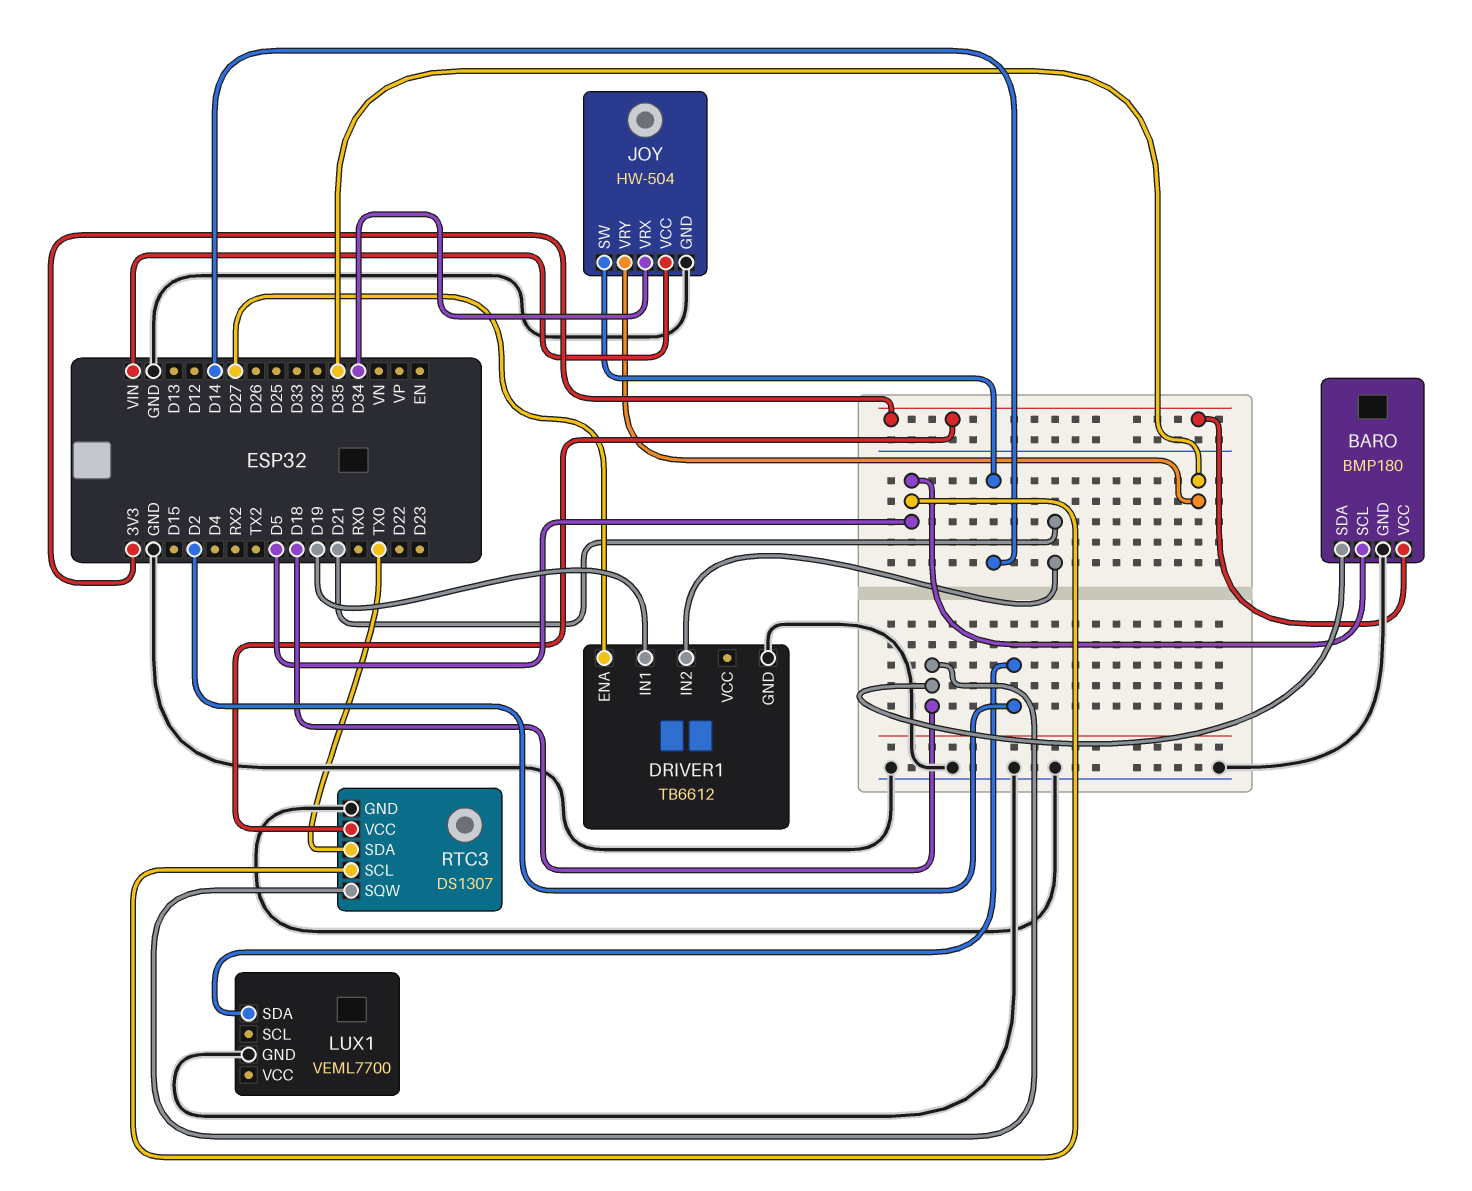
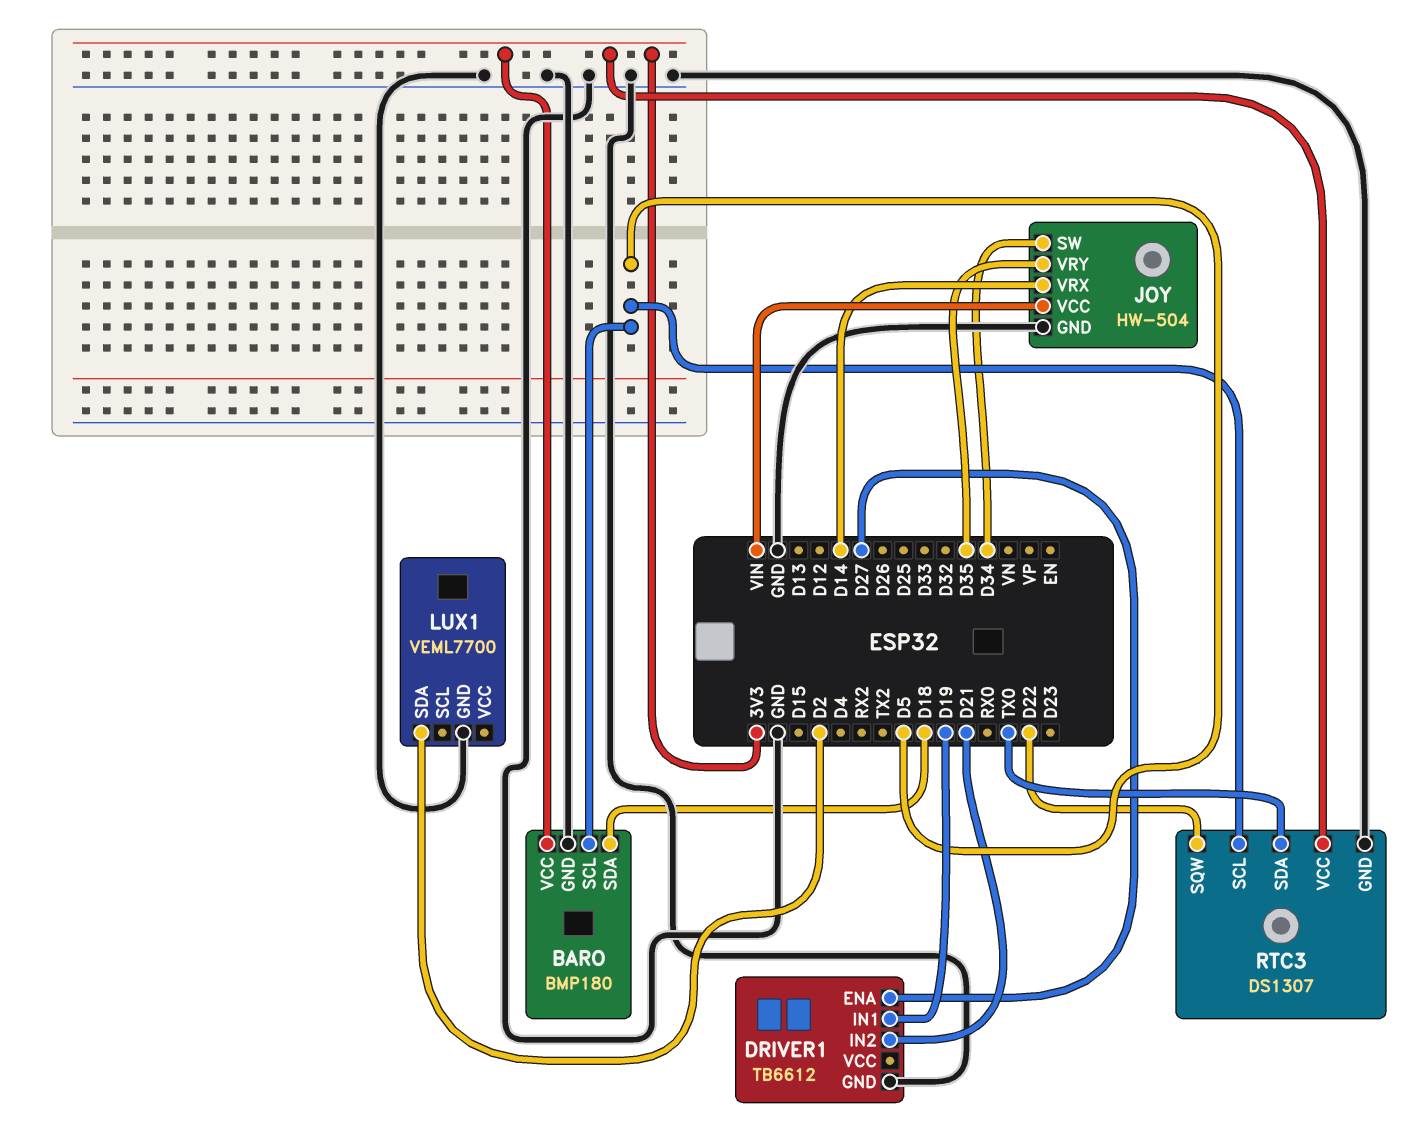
JOY pin SW: D14 -> D34
JOY pin VRX: D34 -> D14
RTC3 pin SQW: D18 -> D22

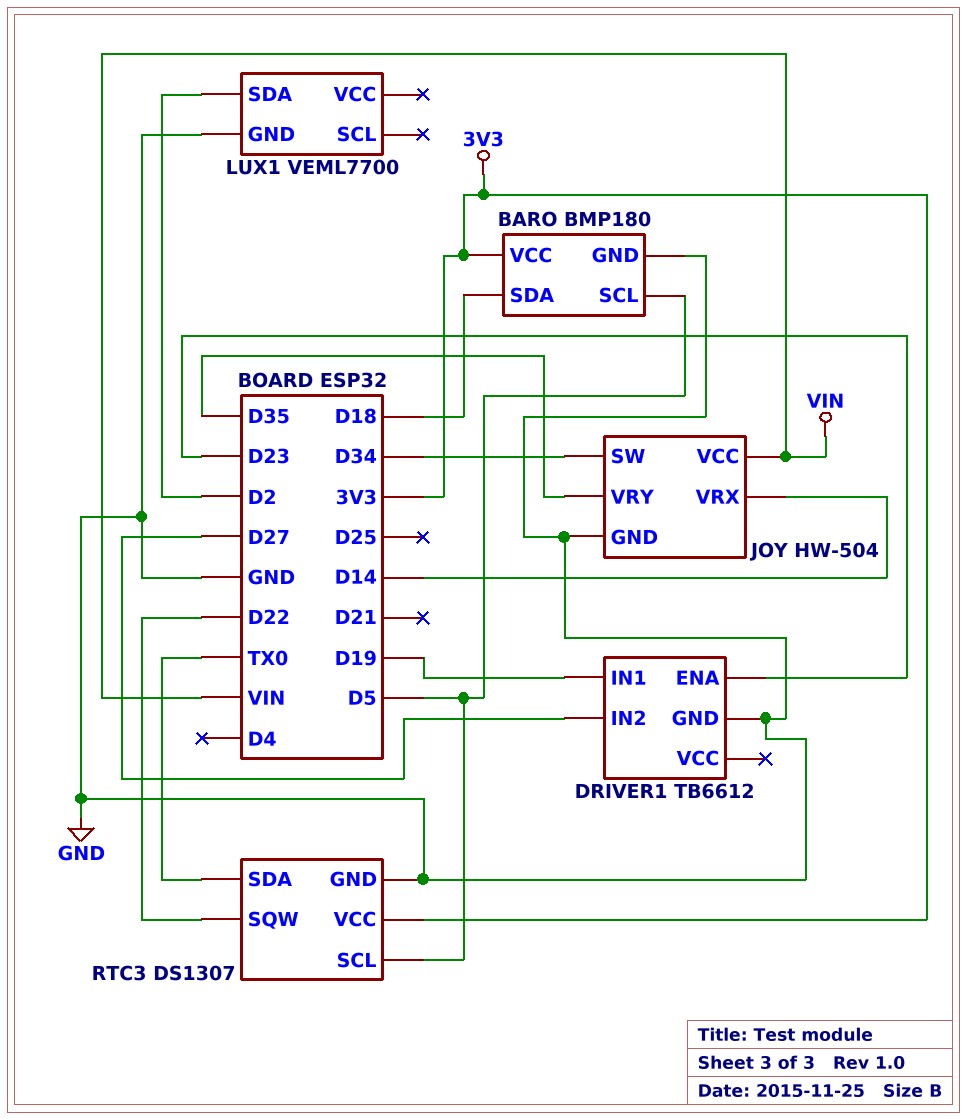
DRIVER1 pin ENA: D27 -> D23
DRIVER1 pin IN2: D21 -> D27

